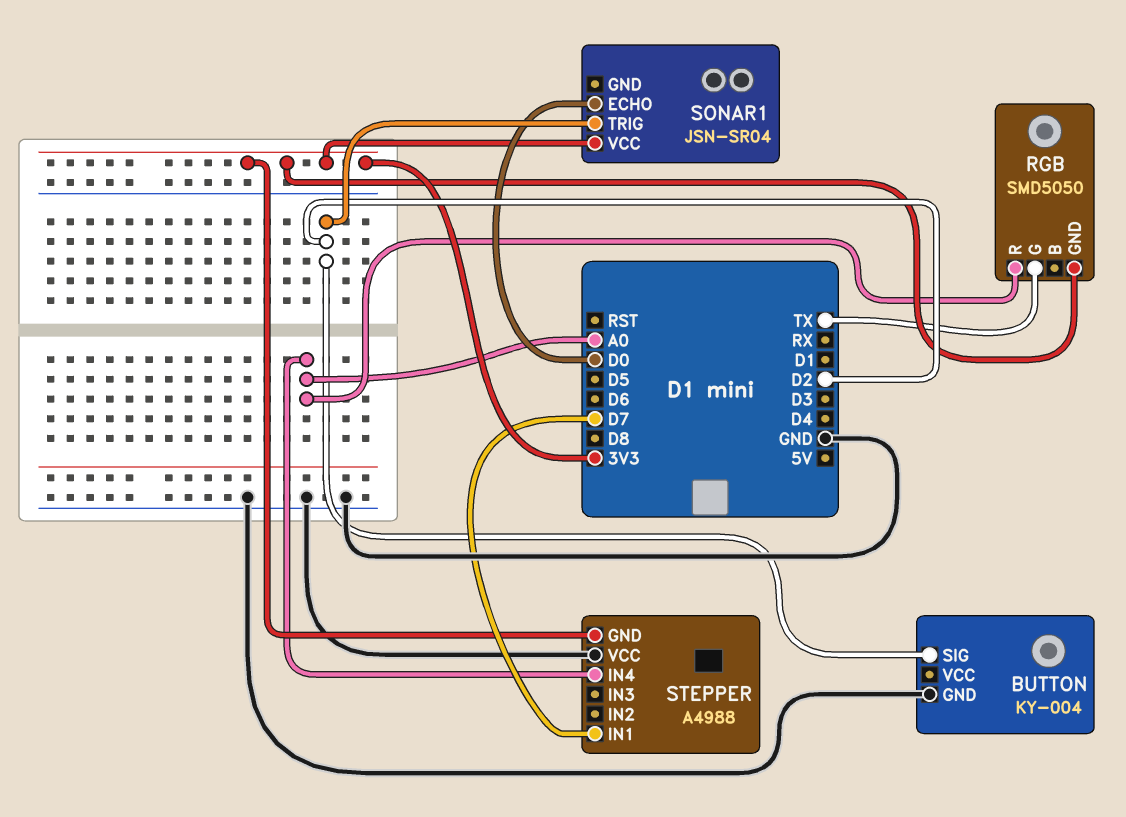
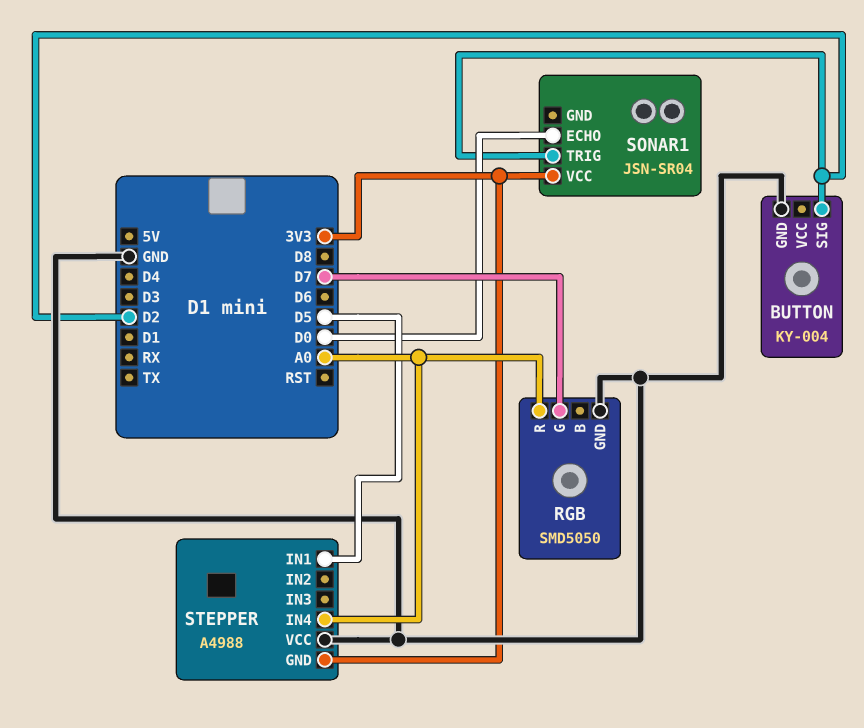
RGB pin G: TX -> D7
RGB pin GND: 3V3 -> GND
STEPPER pin IN1: D7 -> D5

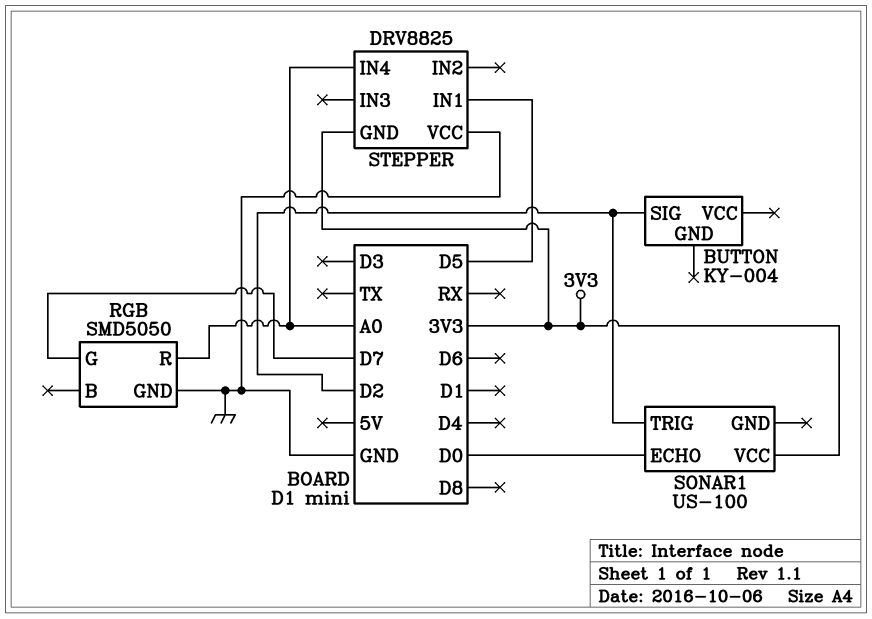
BUTTON pin GND: GND -> none
SONAR1: JSN-SR04 -> US-100
STEPPER: A4988 -> DRV8825

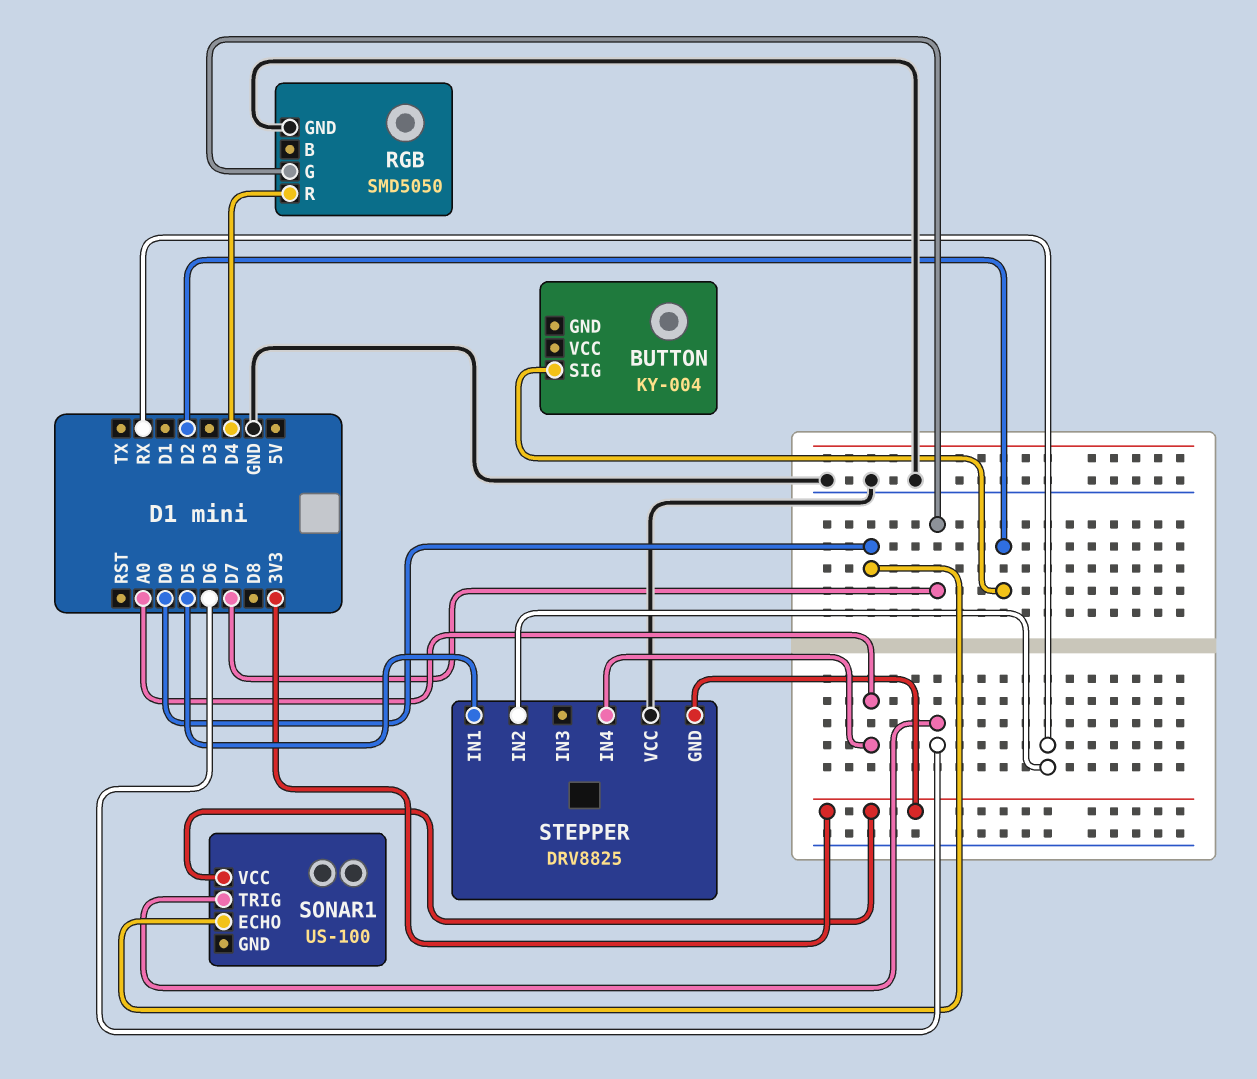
RGB pin R: A0 -> D4
SONAR1 pin TRIG: D2 -> D6
STEPPER pin IN2: none -> RX

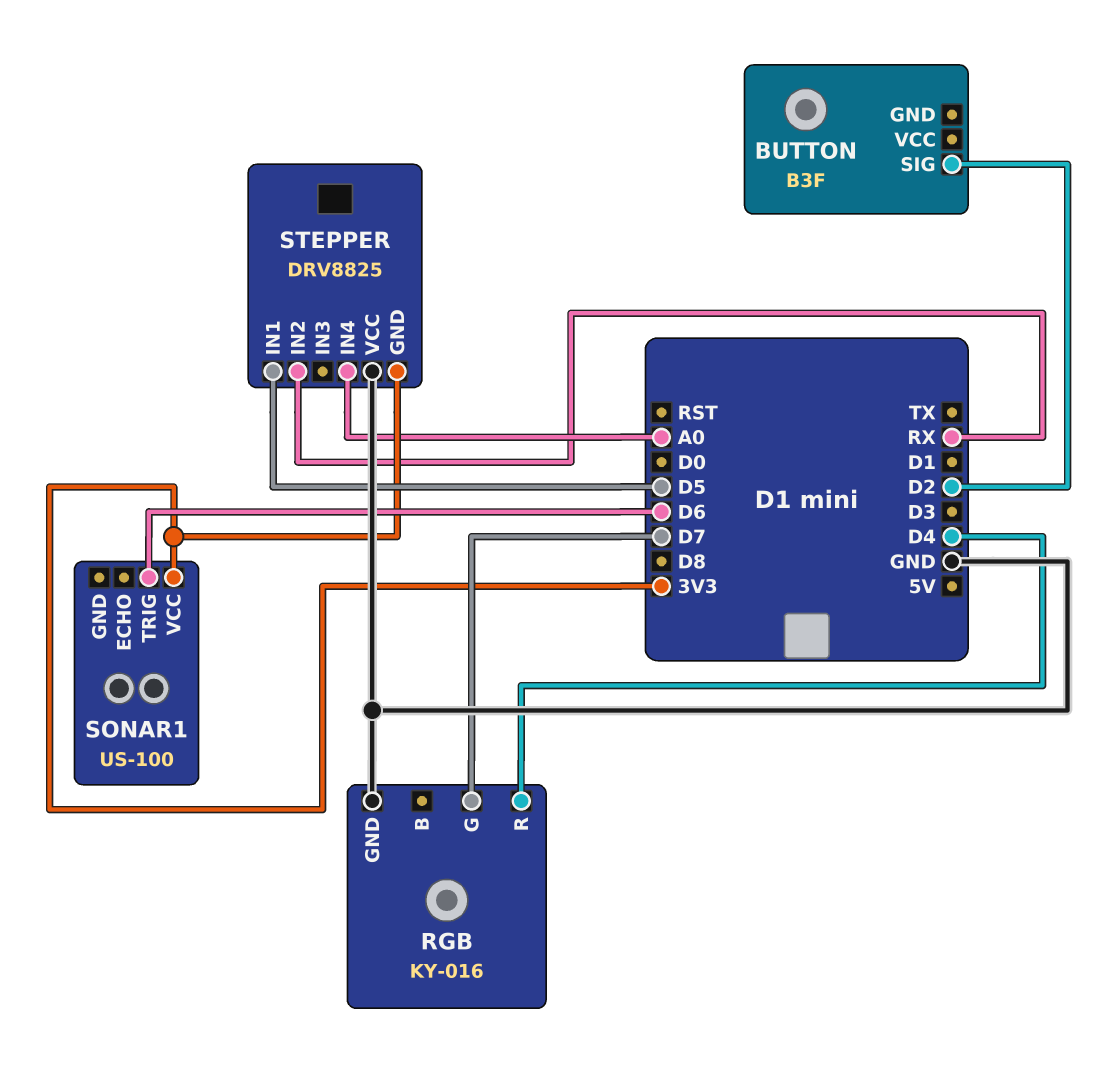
BUTTON: KY-004 -> B3F
RGB: SMD5050 -> KY-016
SONAR1 pin ECHO: D0 -> none

